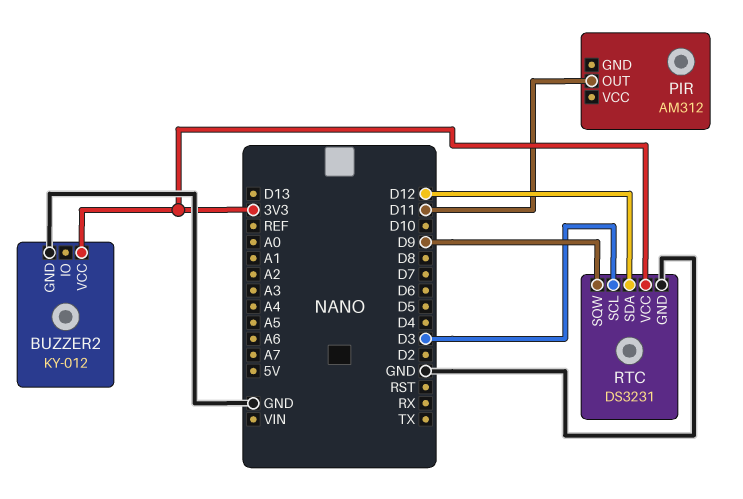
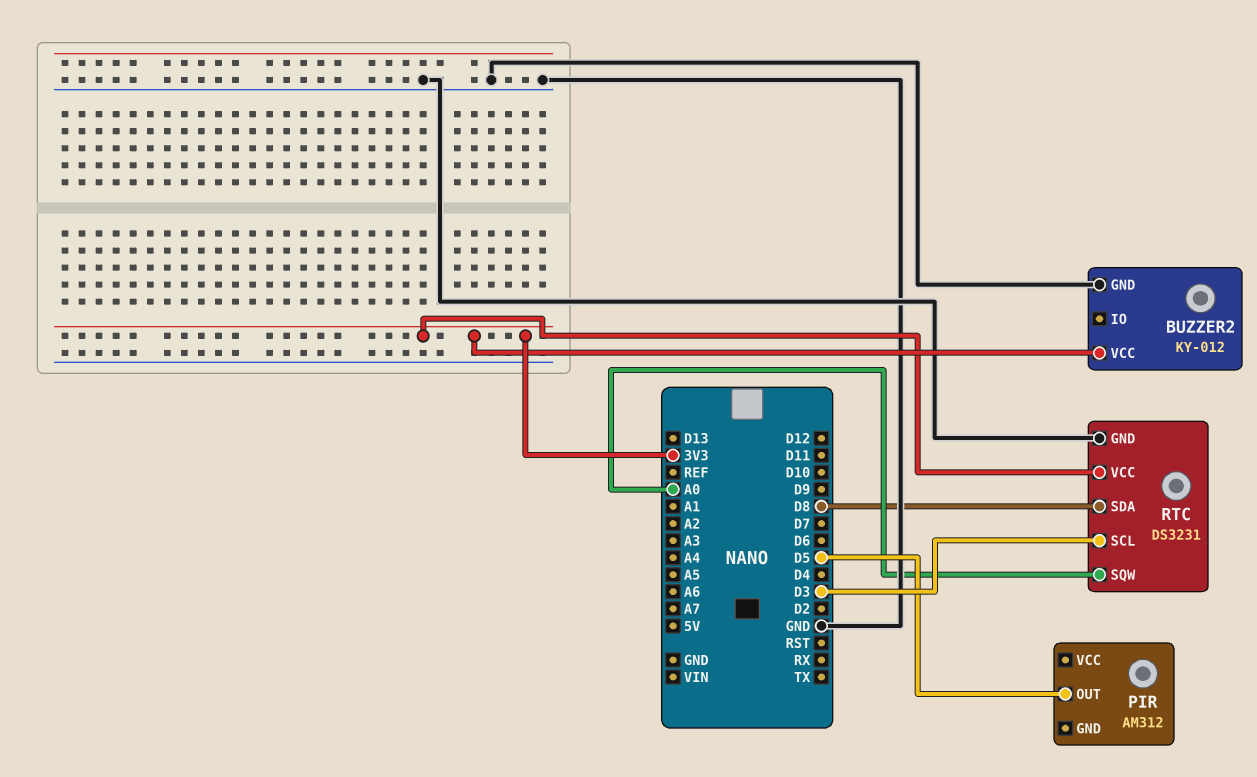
PIR pin OUT: D11 -> D5
RTC pin SDA: D12 -> D8
RTC pin SQW: D9 -> A0

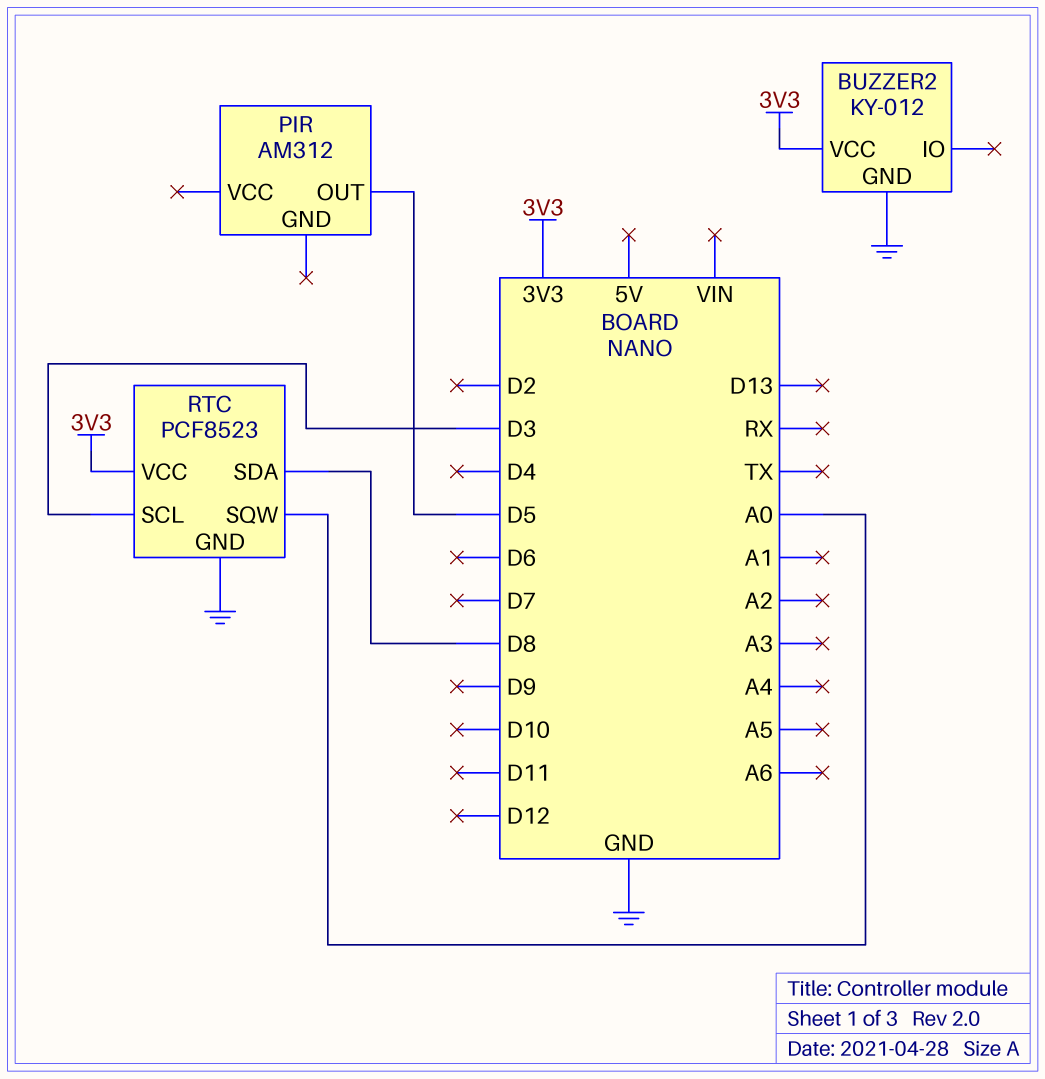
RTC: DS3231 -> PCF8523

